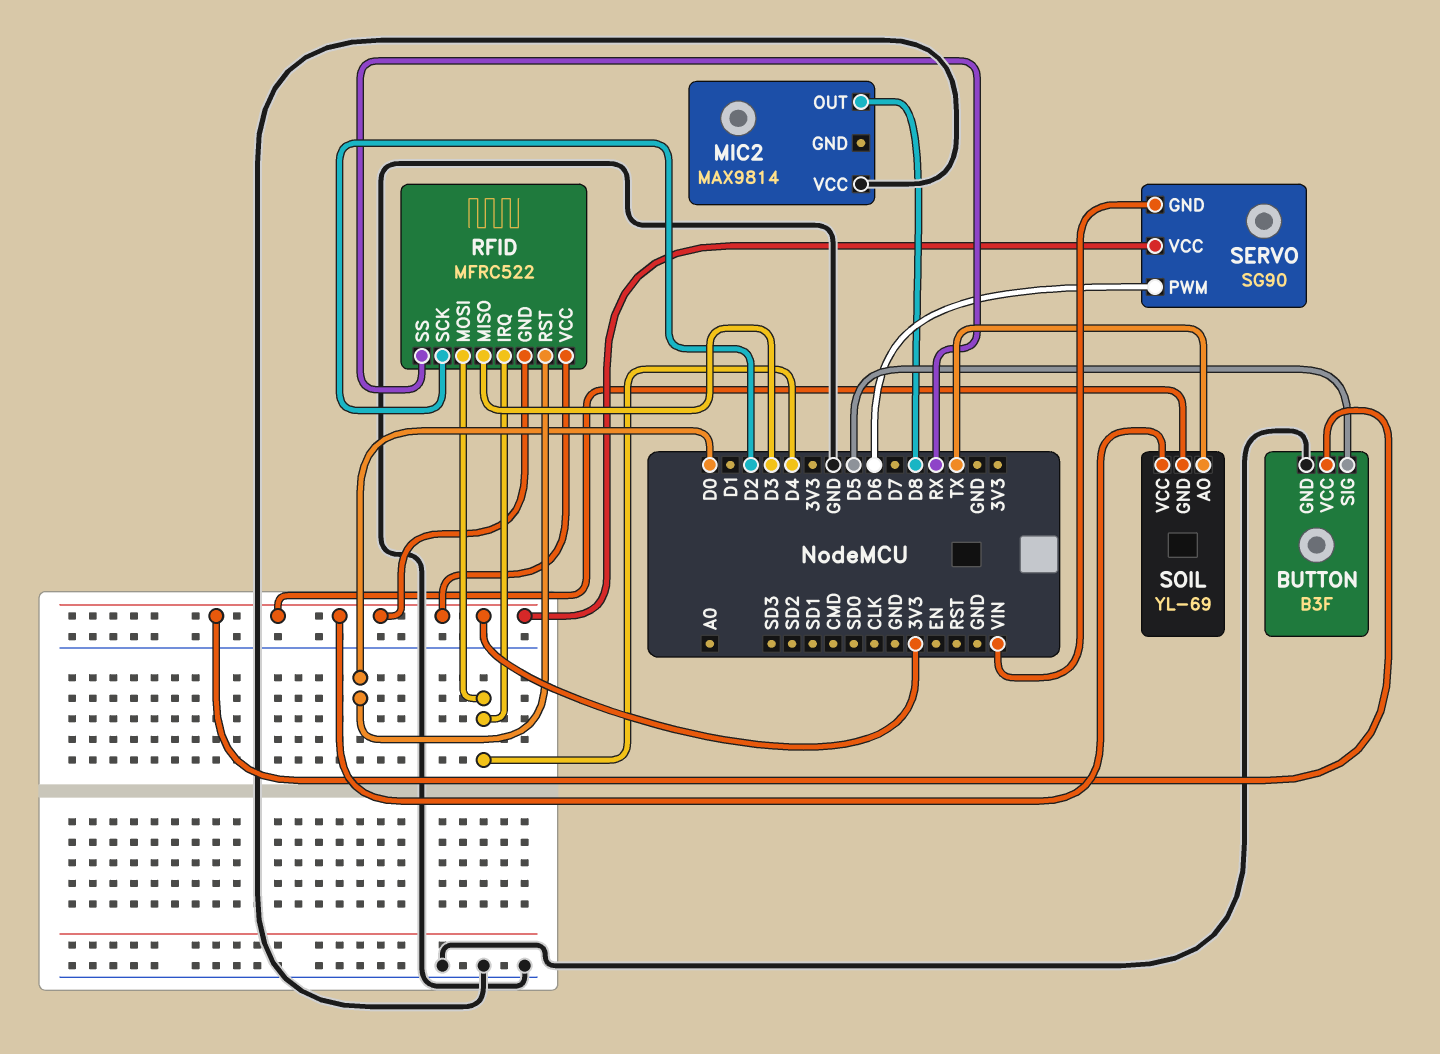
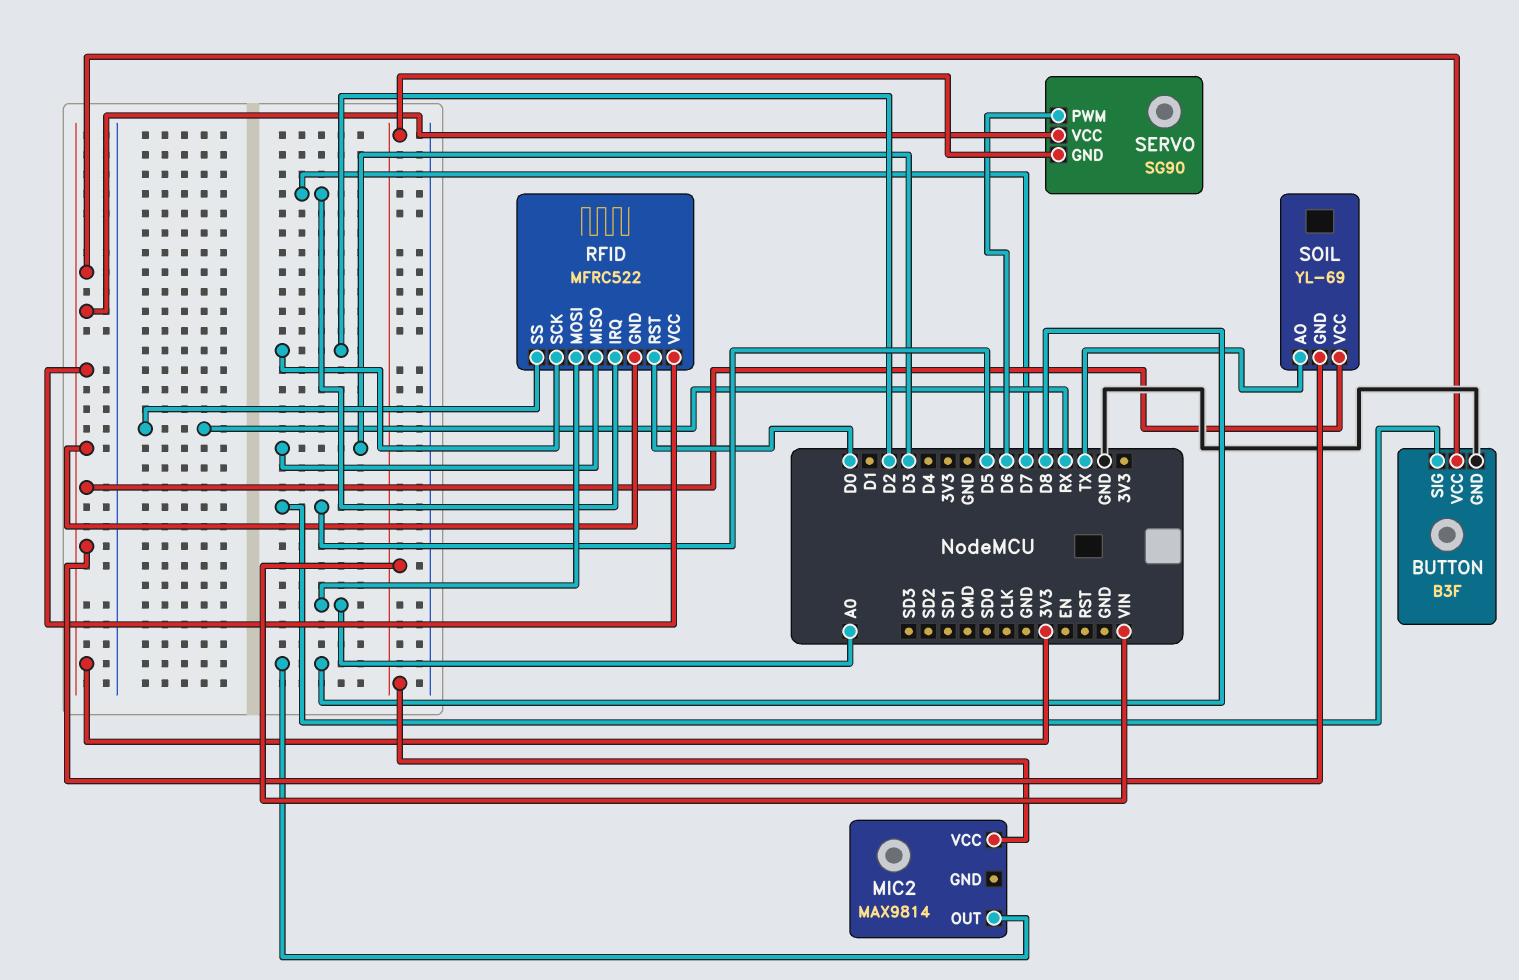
MIC2 pin VCC: GND -> VIN
RFID pin IRQ: D4 -> D7
RFID pin MOSI: D4 -> A0

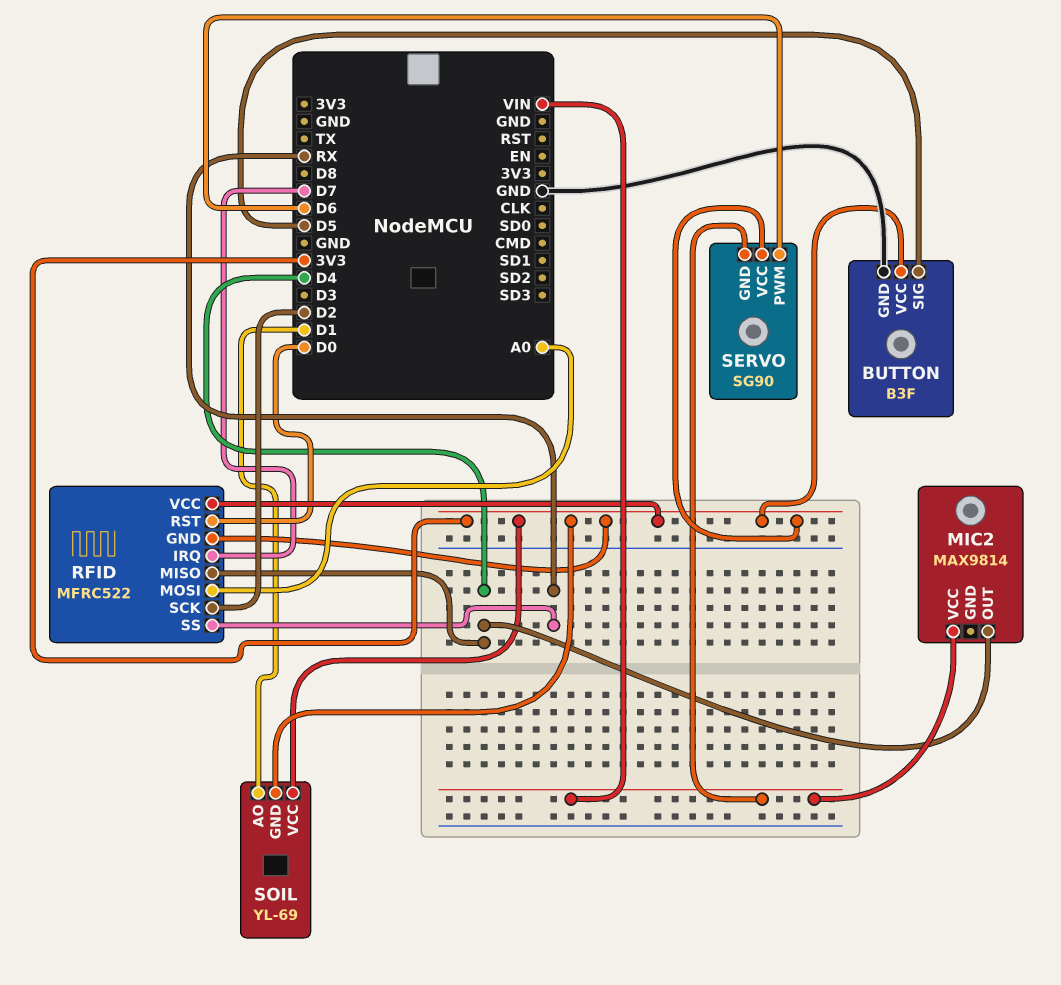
MIC2 pin OUT: D8 -> D4
RFID pin MISO: D3 -> D4
SOIL pin AO: TX -> D1

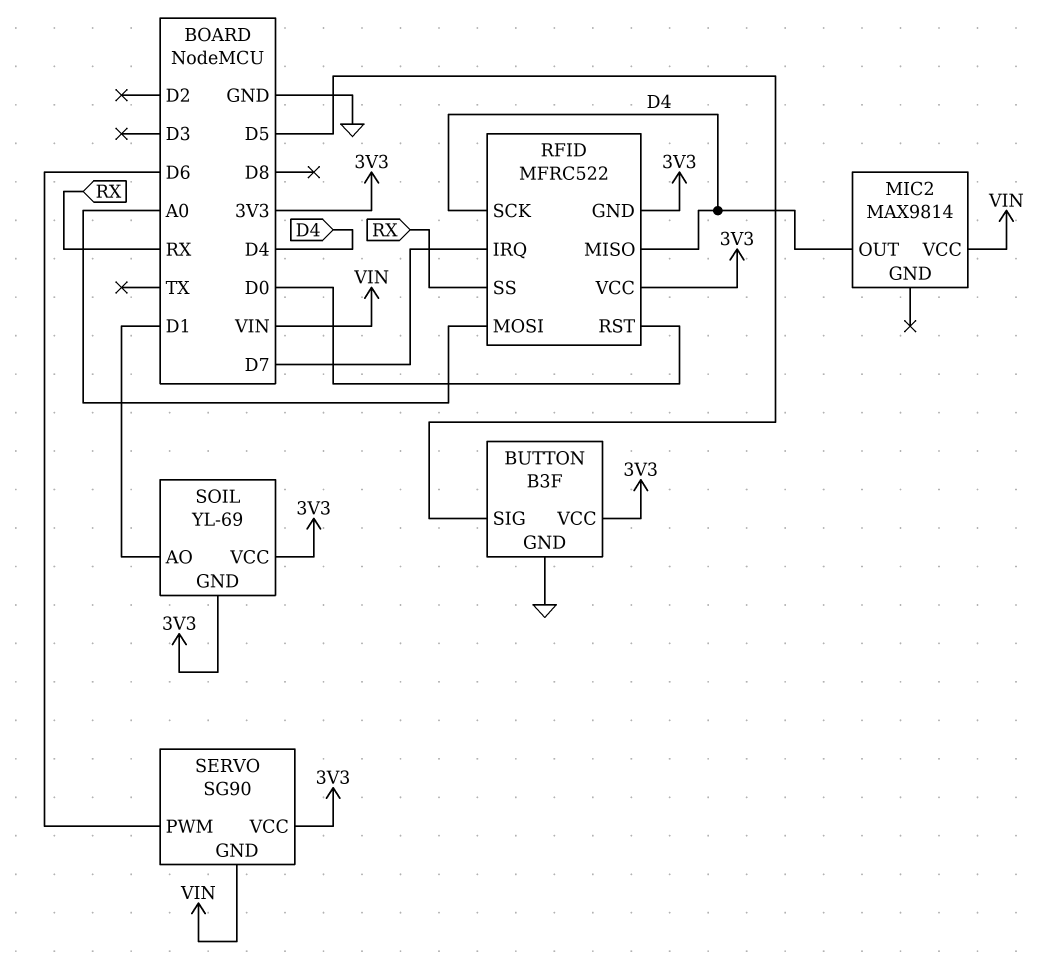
RFID pin SCK: D2 -> D4

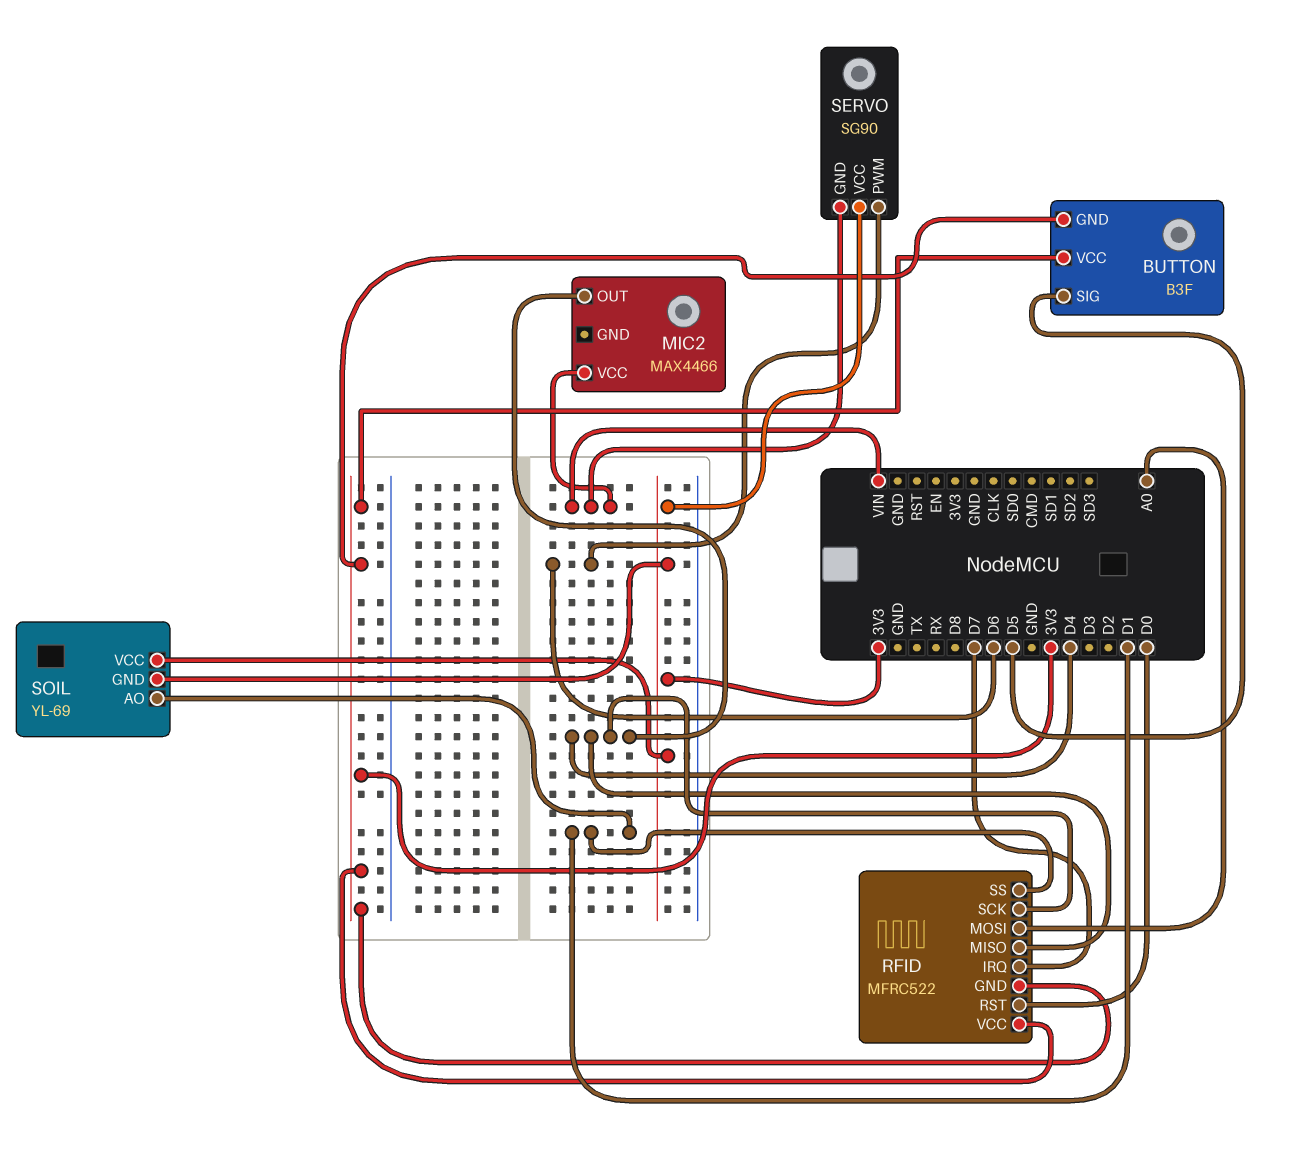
BUTTON pin GND: GND -> 3V3
MIC2: MAX9814 -> MAX4466
RFID pin SS: RX -> D1

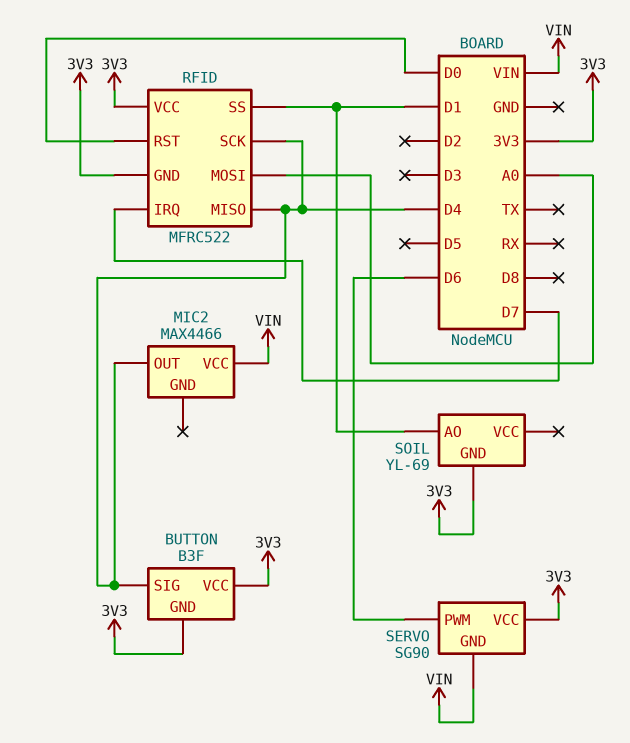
BUTTON pin SIG: D5 -> D4
SOIL pin VCC: 3V3 -> none

